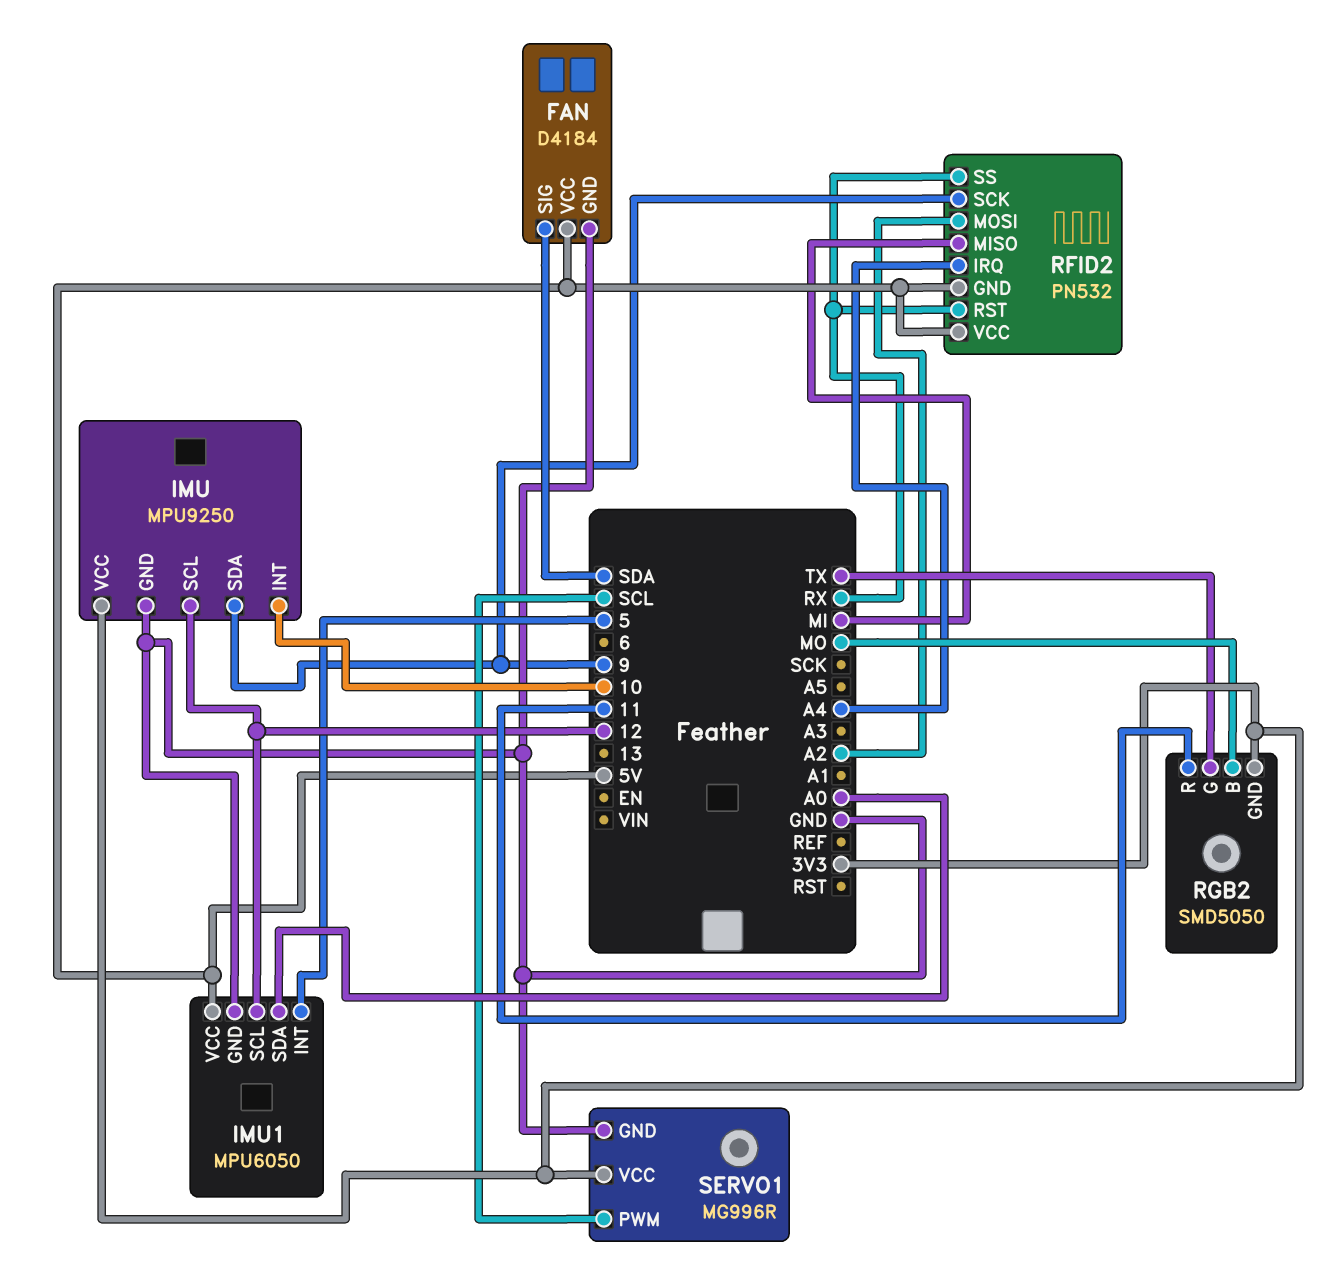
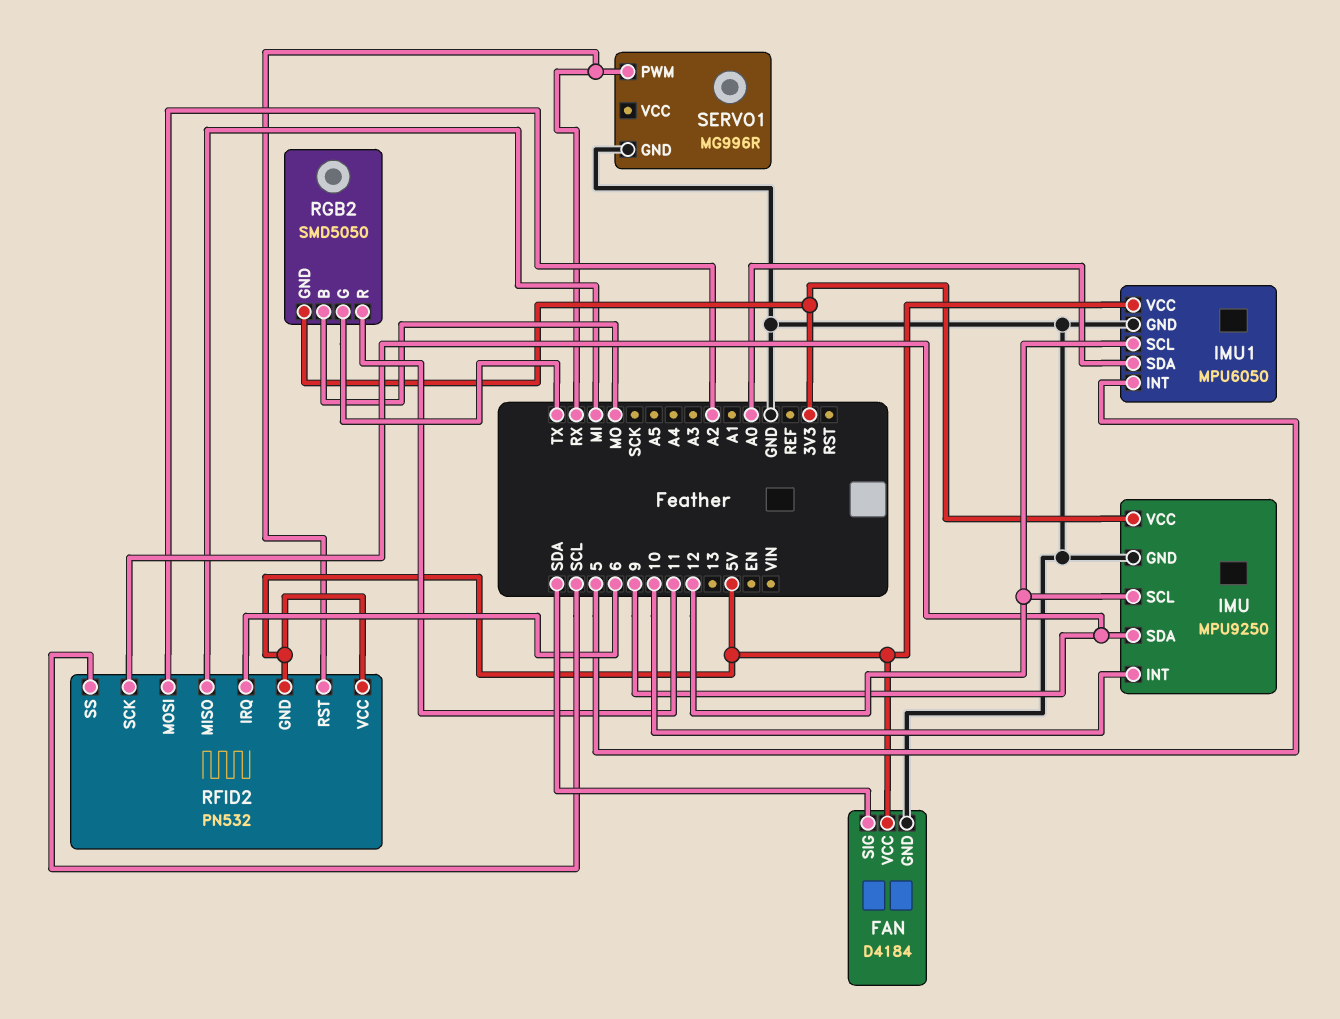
RFID2 pin IRQ: A4 -> 6
RFID2 pin SS: RX -> SCL
SERVO1 pin PWM: SCL -> RX
SERVO1 pin VCC: 3V3 -> none

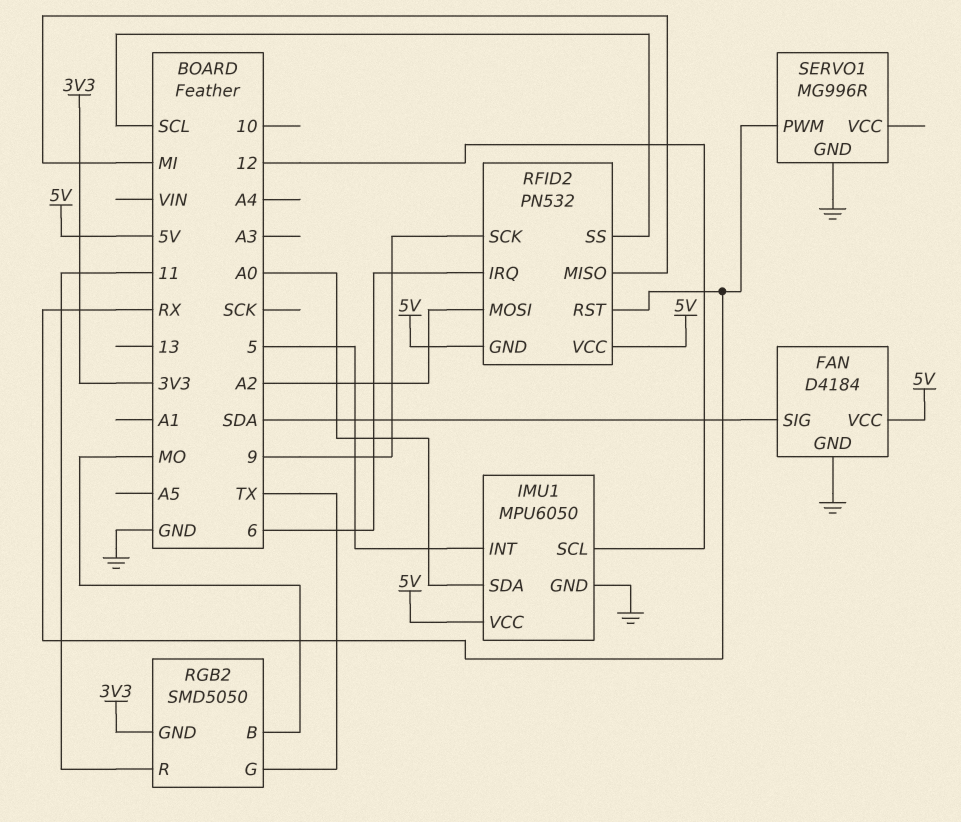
IMU: MPU9250 -> none
IMU pin GND: GND -> none
IMU pin INT: 10 -> none
IMU pin SCL: 12 -> none
IMU pin SDA: 9 -> none
IMU pin VCC: 3V3 -> none

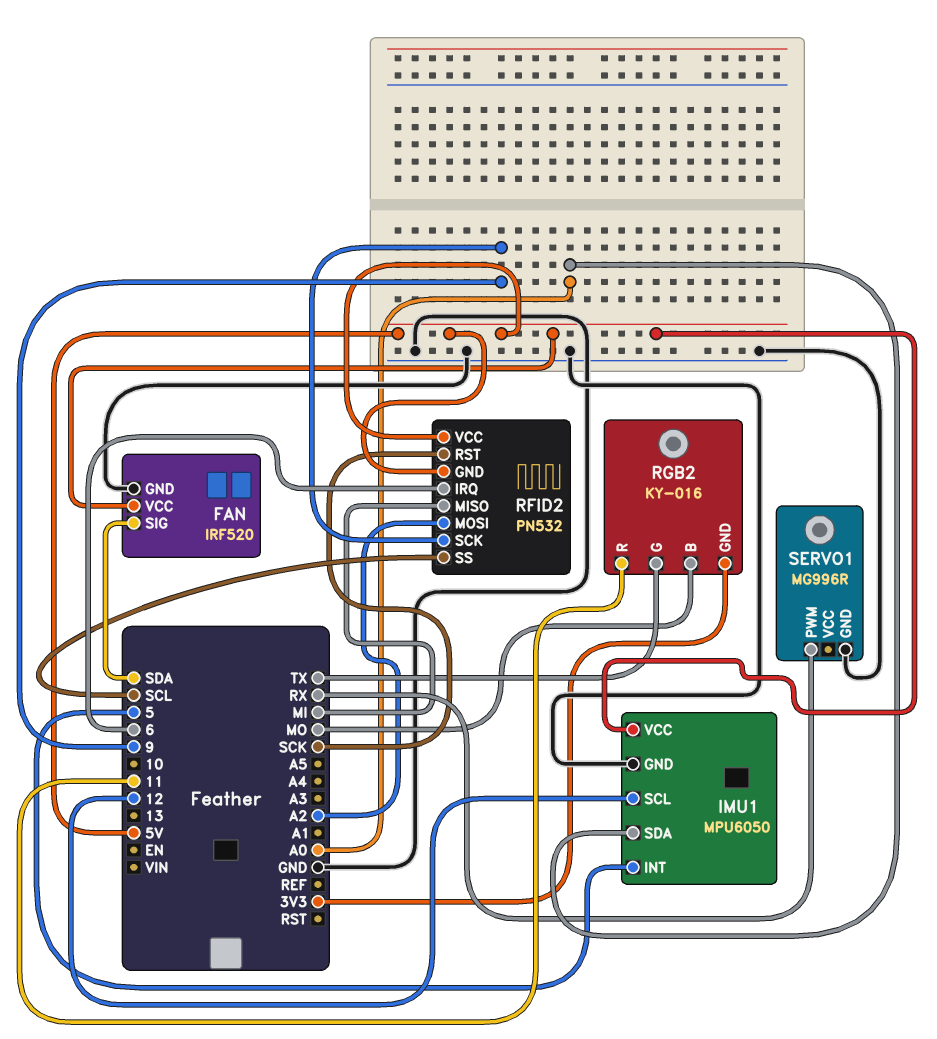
FAN: D4184 -> IRF520
RFID2 pin RST: RX -> SCK
RGB2: SMD5050 -> KY-016

